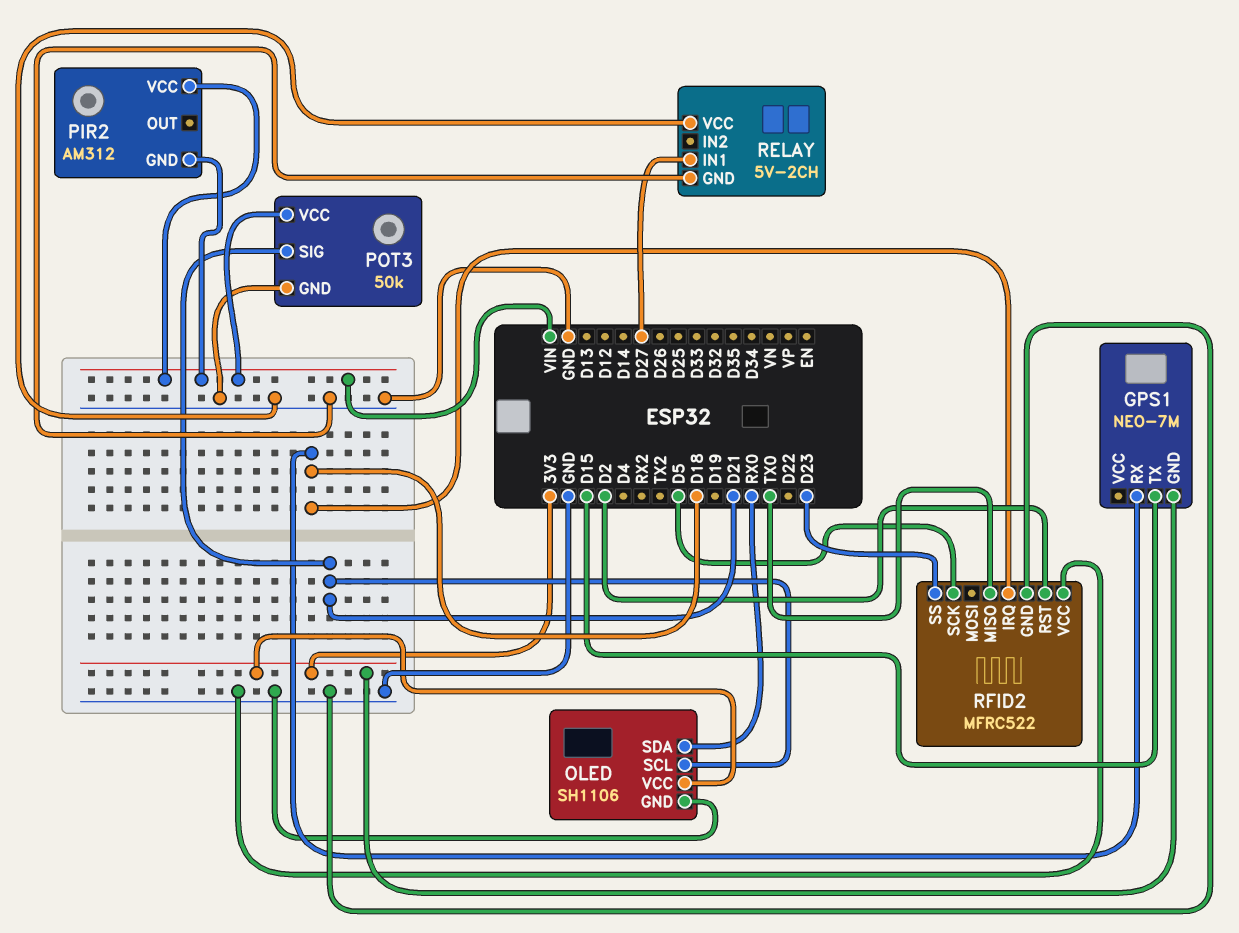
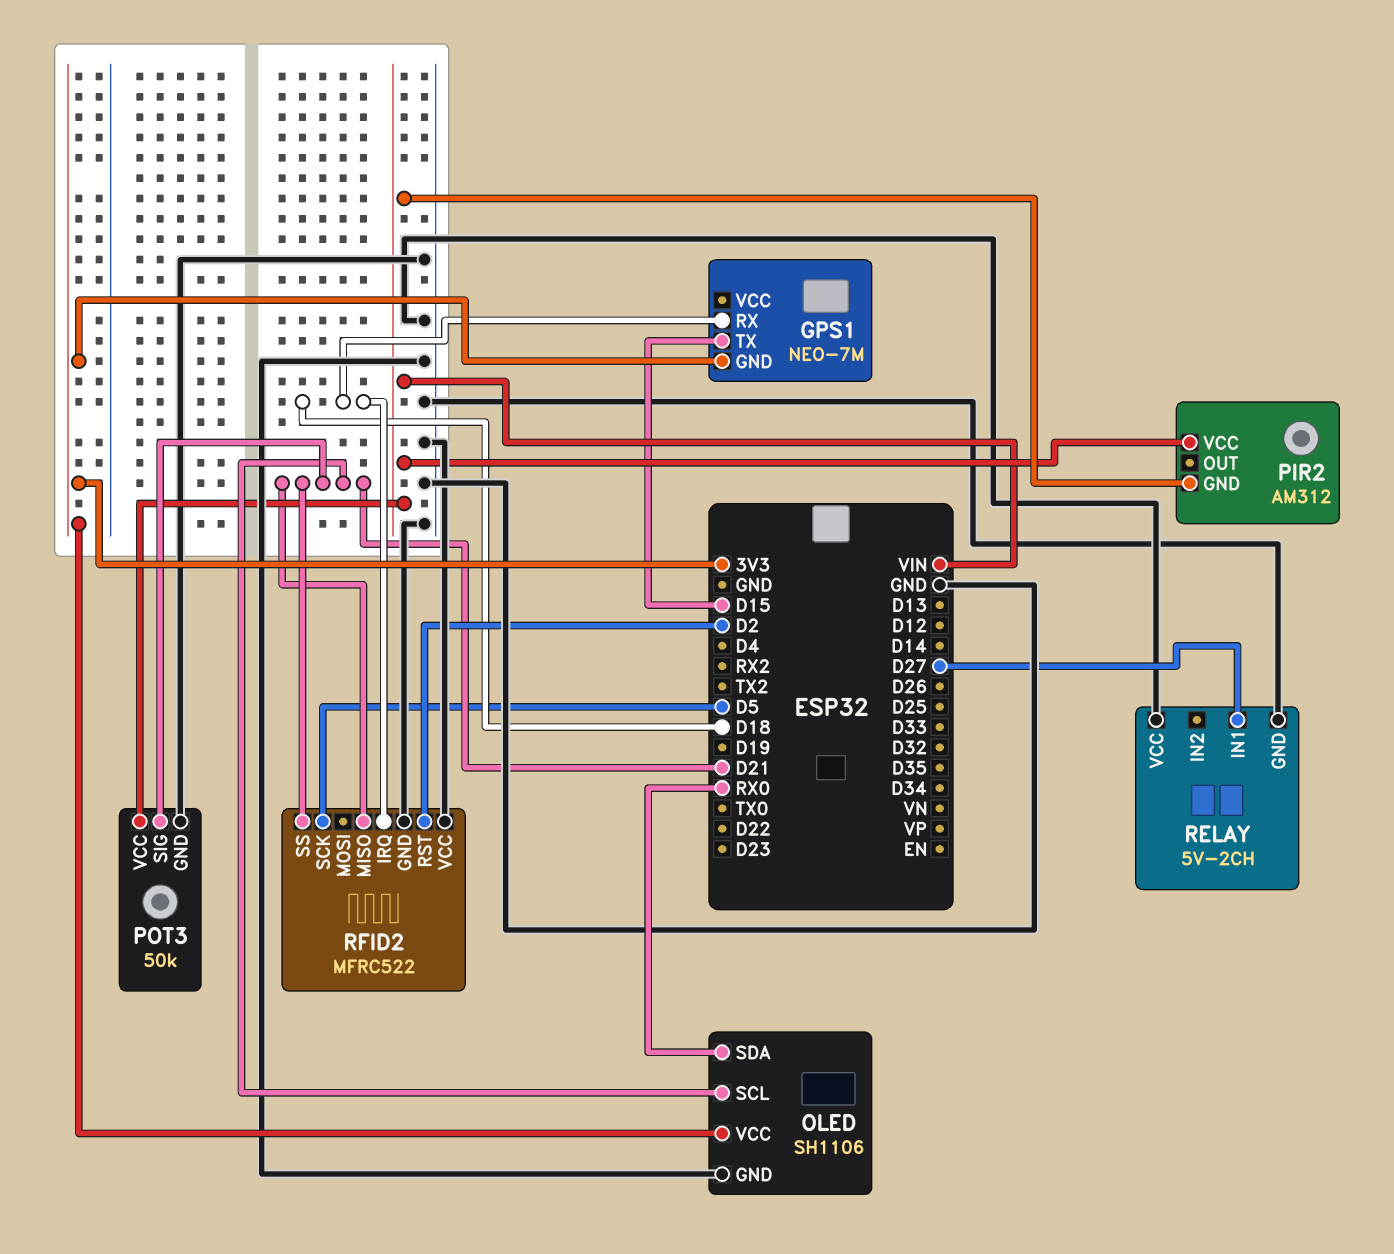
RFID2 pin MISO: TX0 -> D21
RFID2 pin SS: D23 -> D21

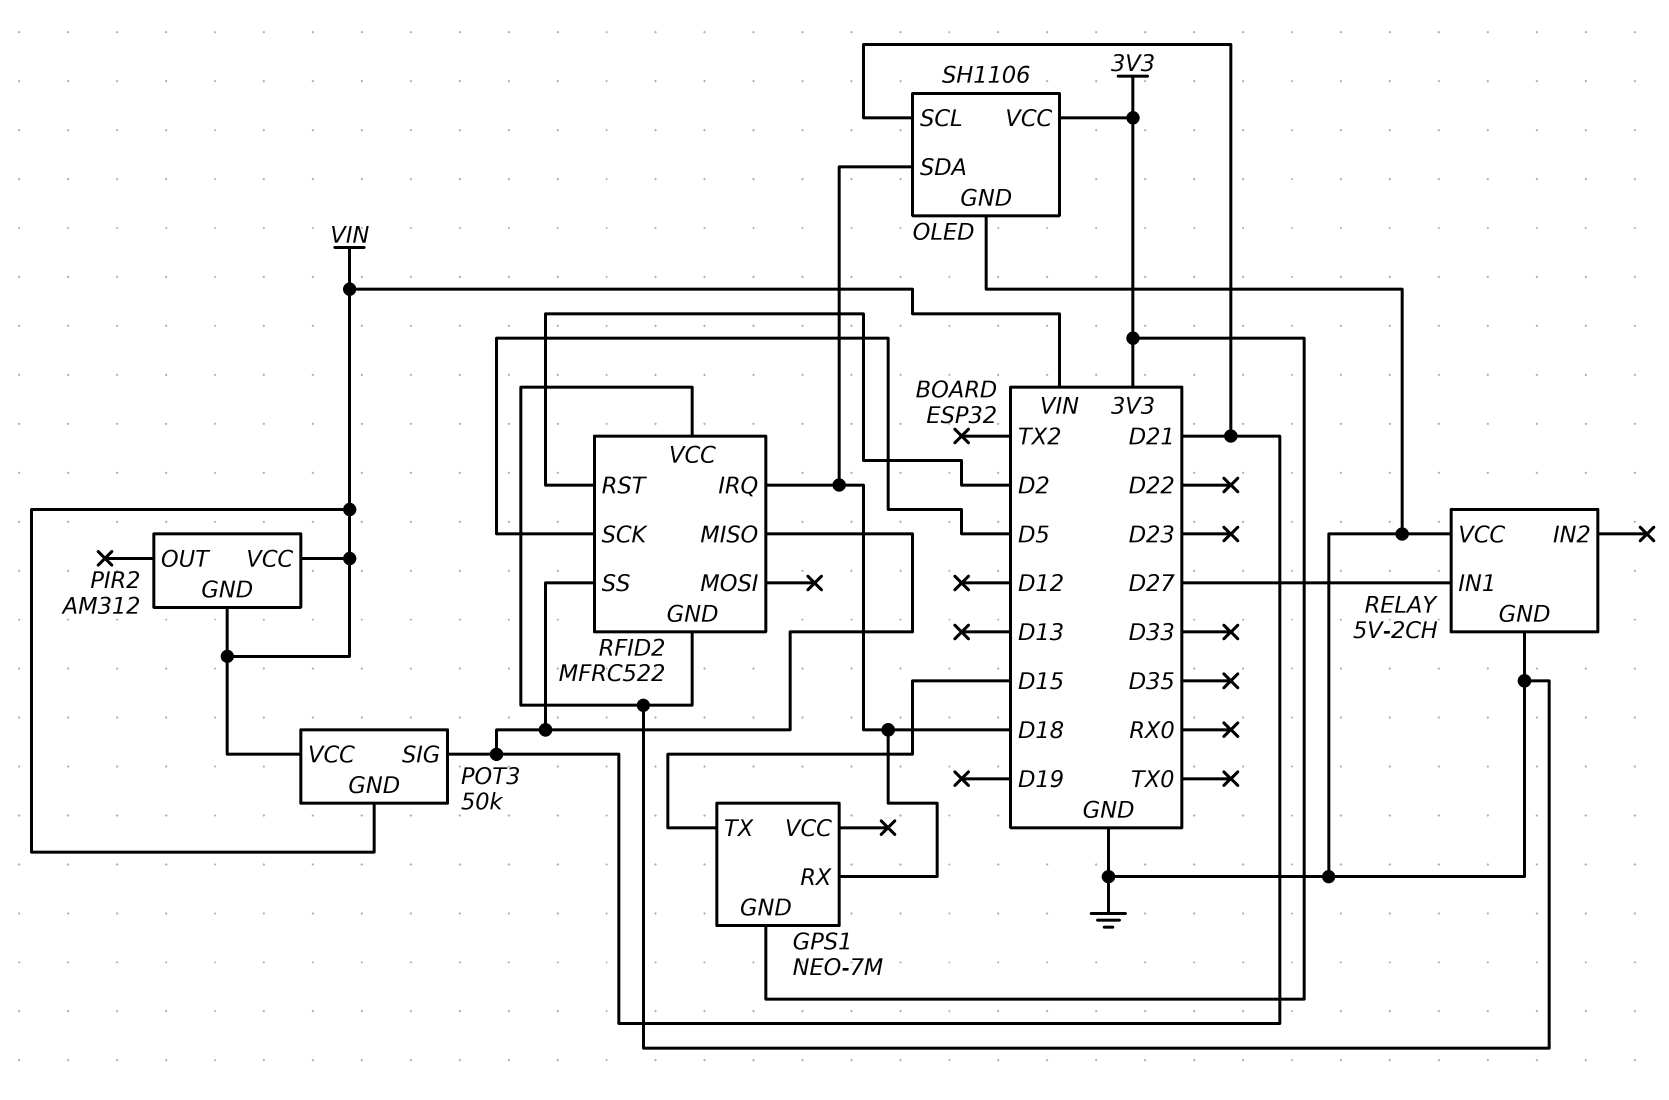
OLED pin SDA: RX0 -> D18
POT3 pin GND: GND -> VIN

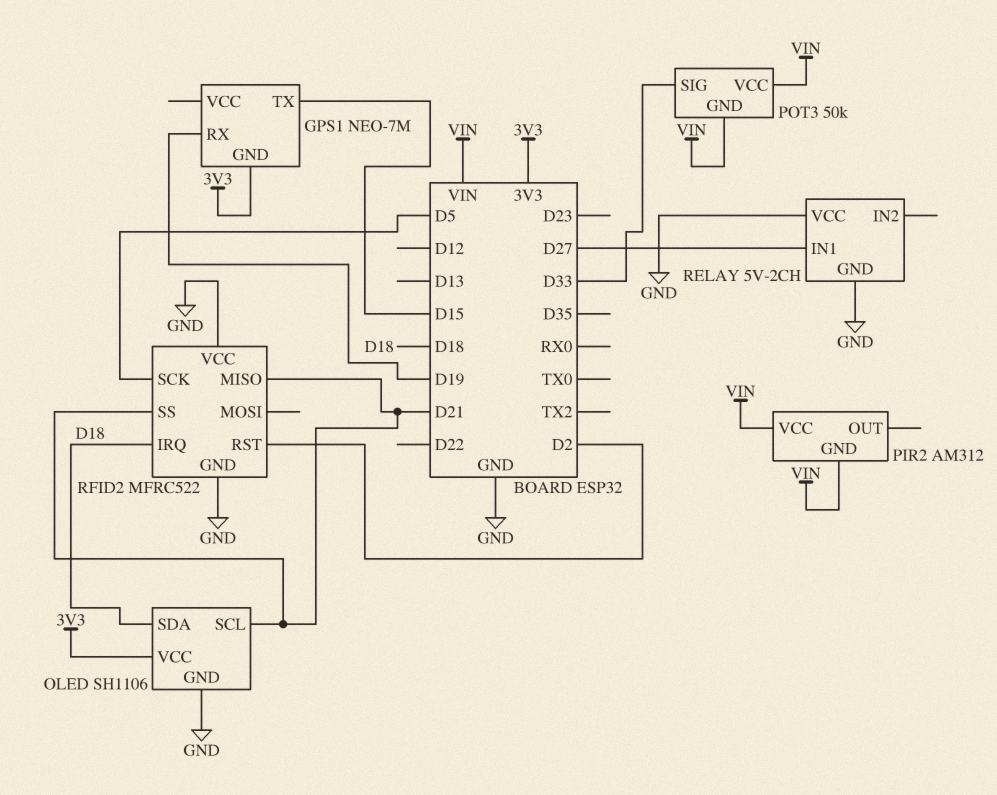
GPS1 pin RX: D18 -> D19
POT3 pin SIG: D21 -> D33

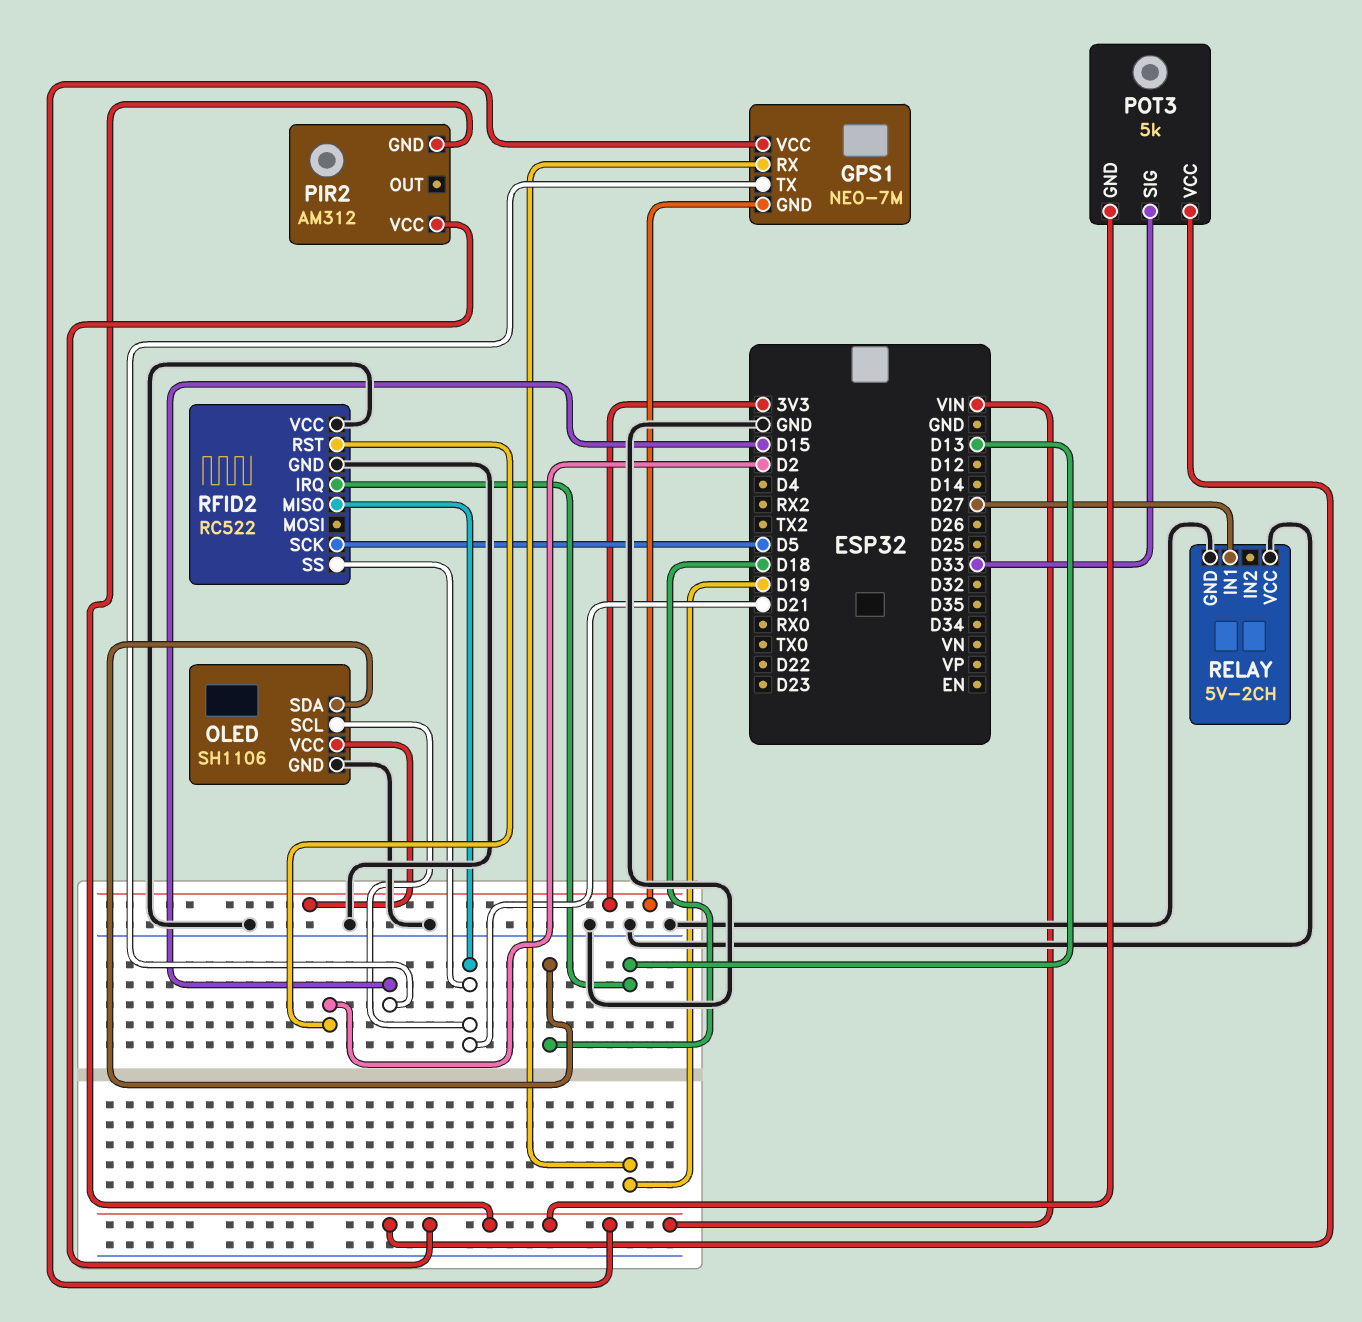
GPS1 pin VCC: none -> VIN
POT3: 50k -> 5k
RFID2: MFRC522 -> RC522
RFID2 pin IRQ: D18 -> D13

